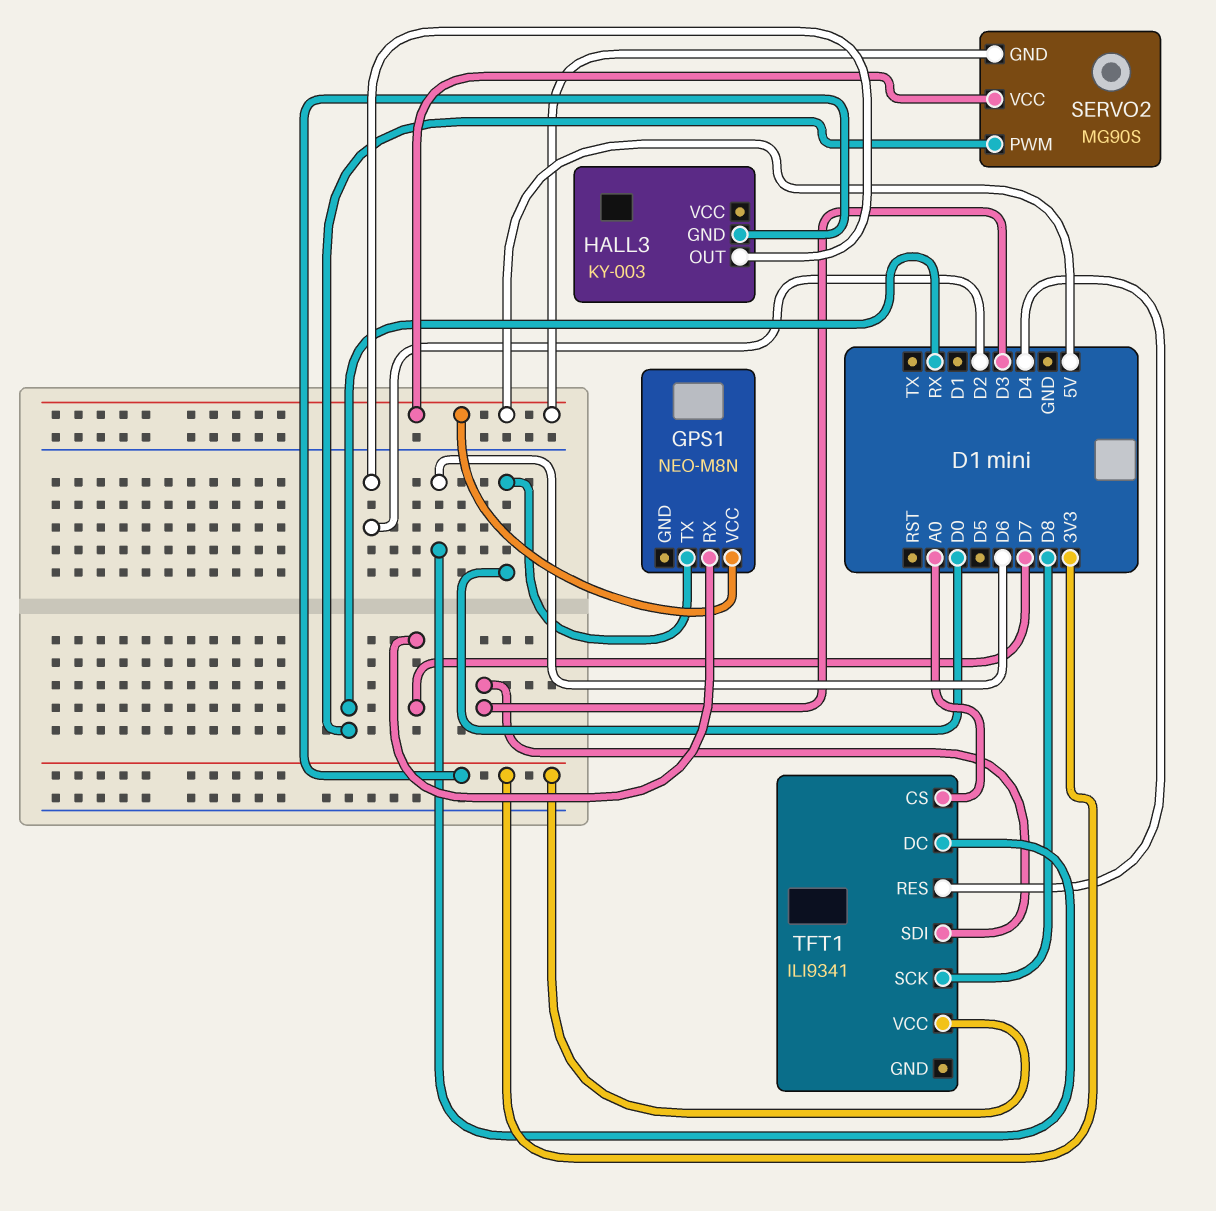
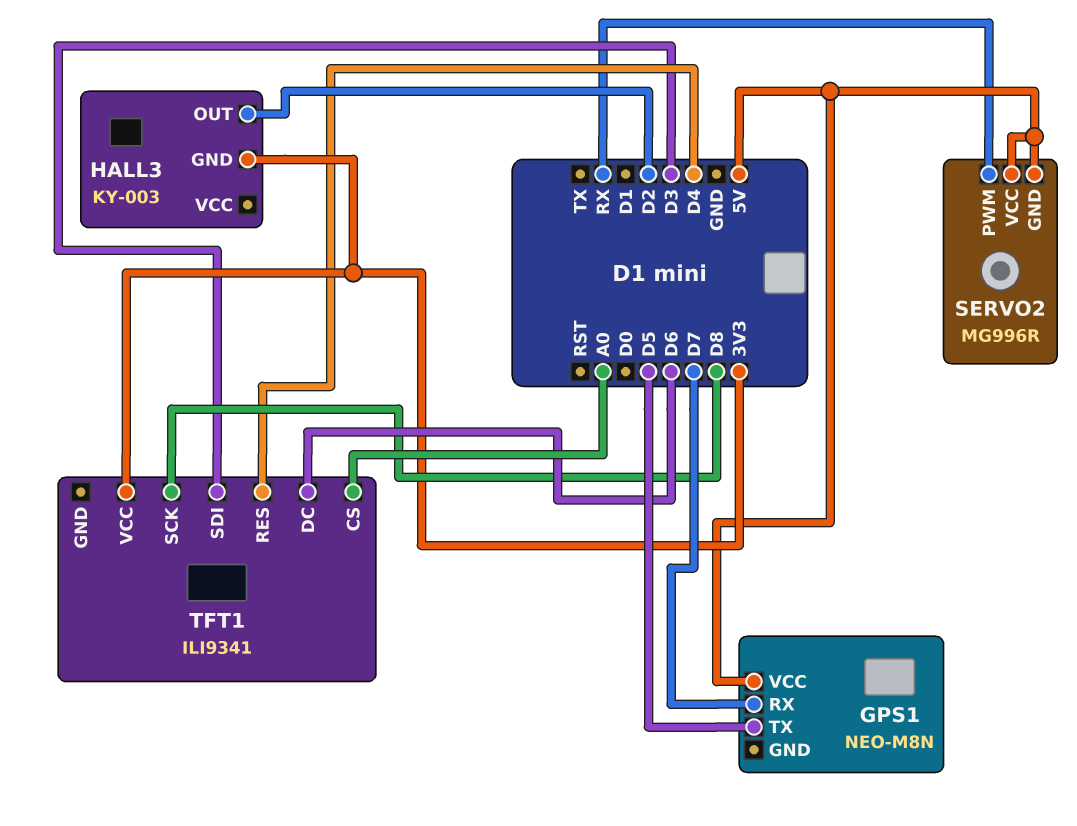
GPS1 pin TX: D0 -> D5
SERVO2: MG90S -> MG996R

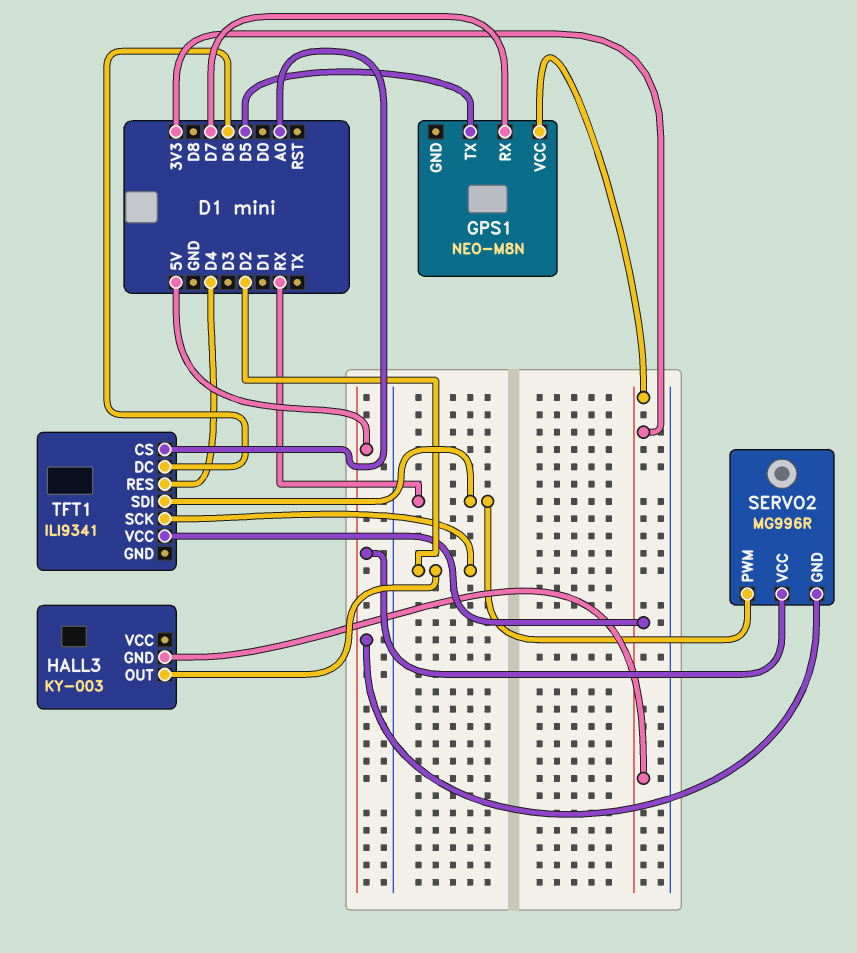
GPS1 pin VCC: 5V -> 3V3
TFT1 pin SCK: D8 -> D2
TFT1 pin SDI: D3 -> RX

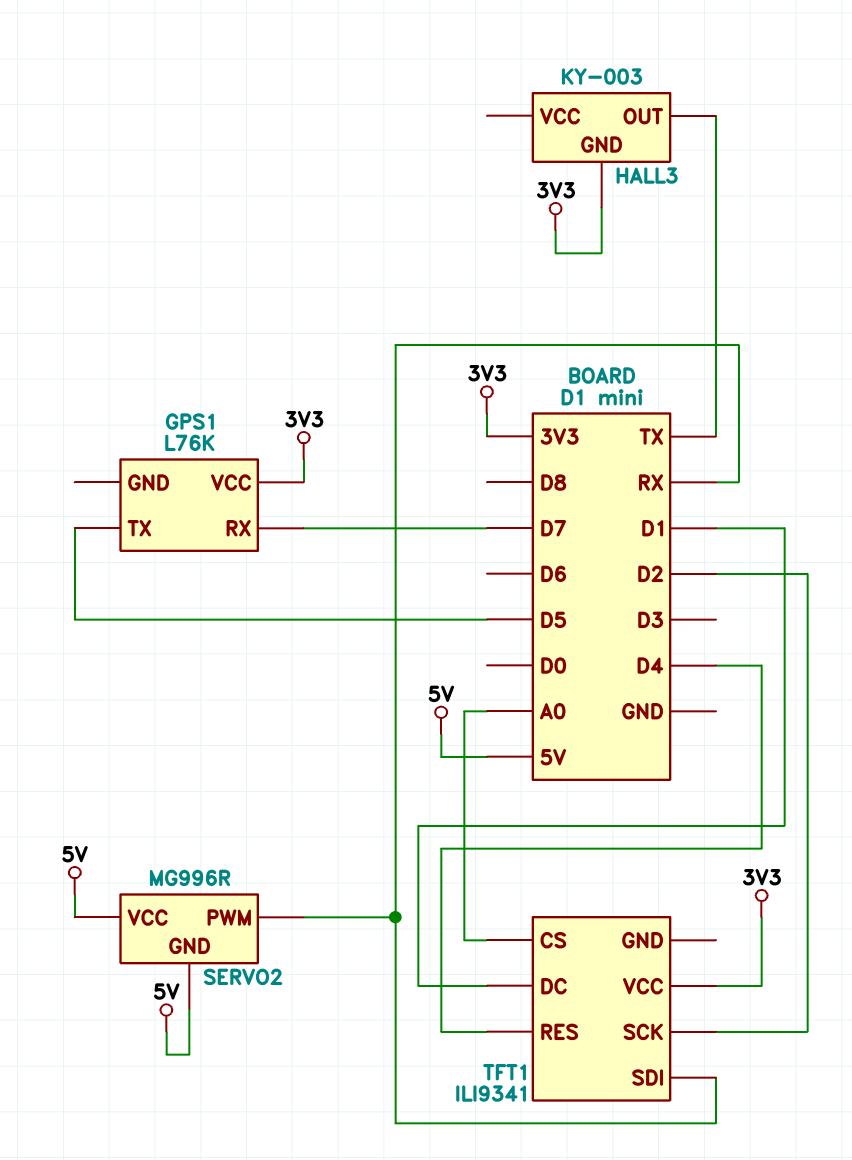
GPS1: NEO-M8N -> L76K
HALL3 pin OUT: D2 -> TX
TFT1 pin DC: D6 -> D1

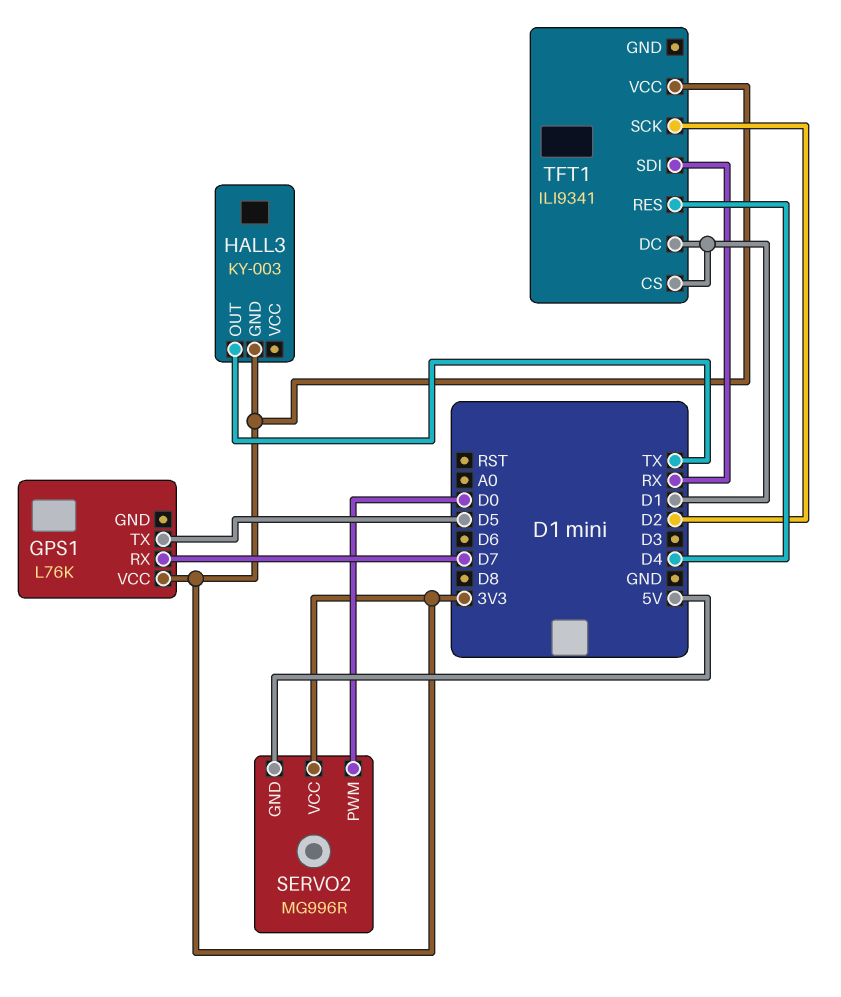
SERVO2 pin PWM: RX -> D0
SERVO2 pin VCC: 5V -> 3V3
TFT1 pin CS: A0 -> D1

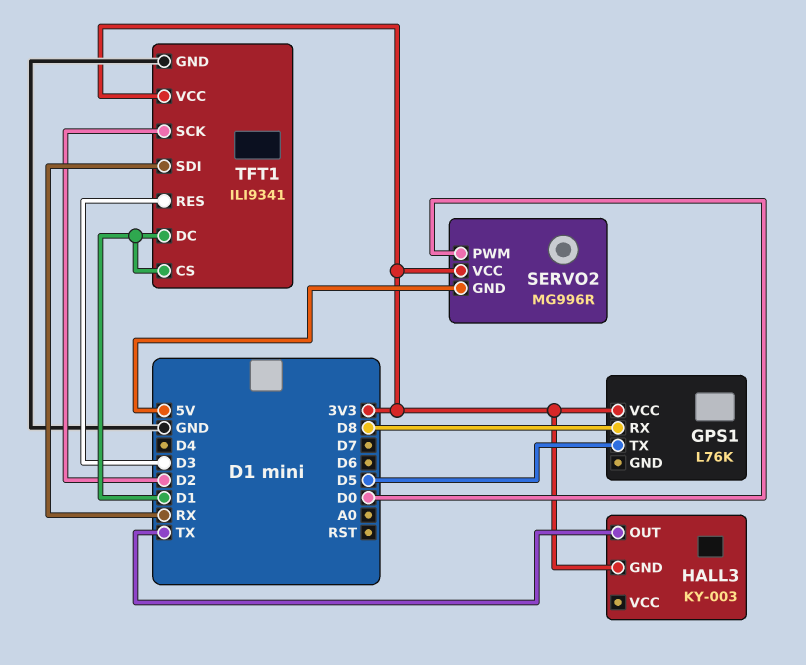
GPS1 pin RX: D7 -> D8
TFT1 pin GND: none -> GND
TFT1 pin RES: D4 -> D3

